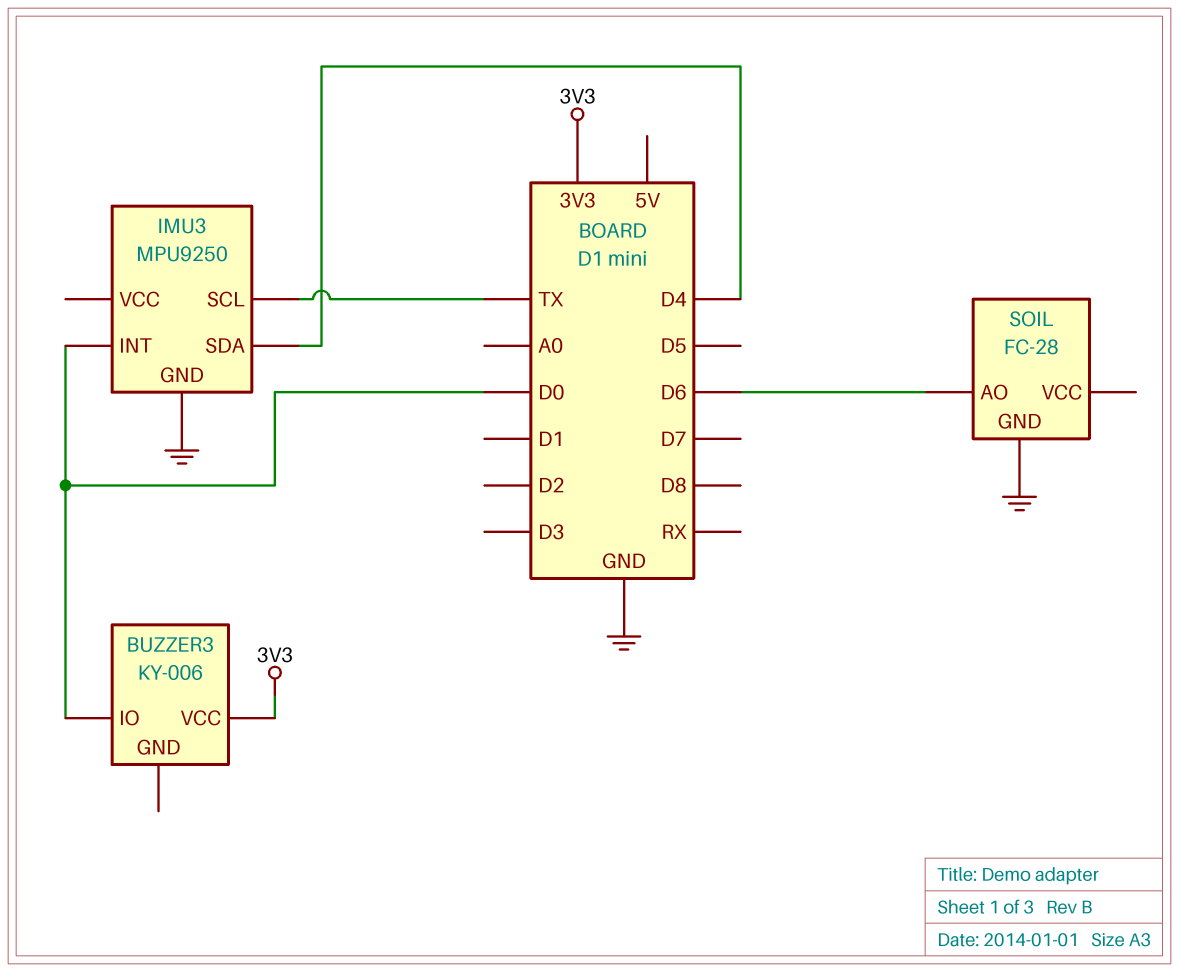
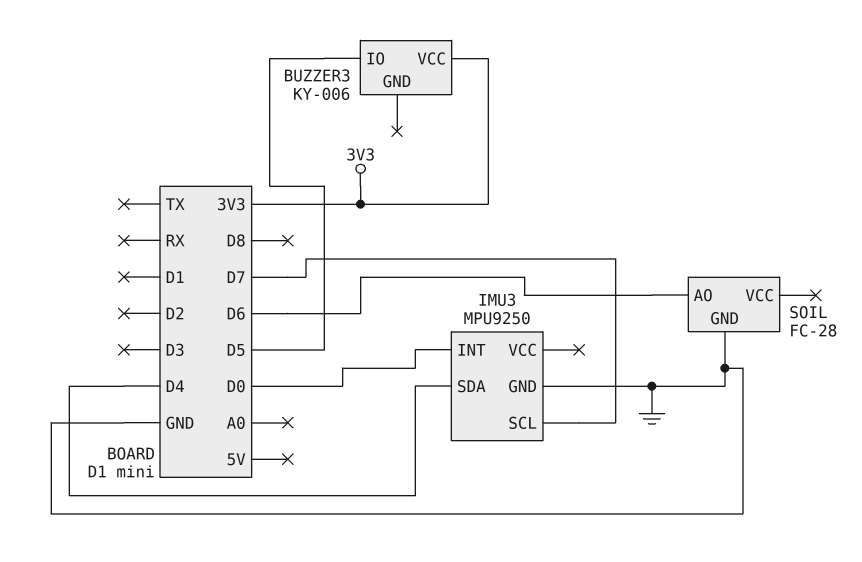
BUZZER3 pin IO: D0 -> D5
IMU3 pin SCL: TX -> D7

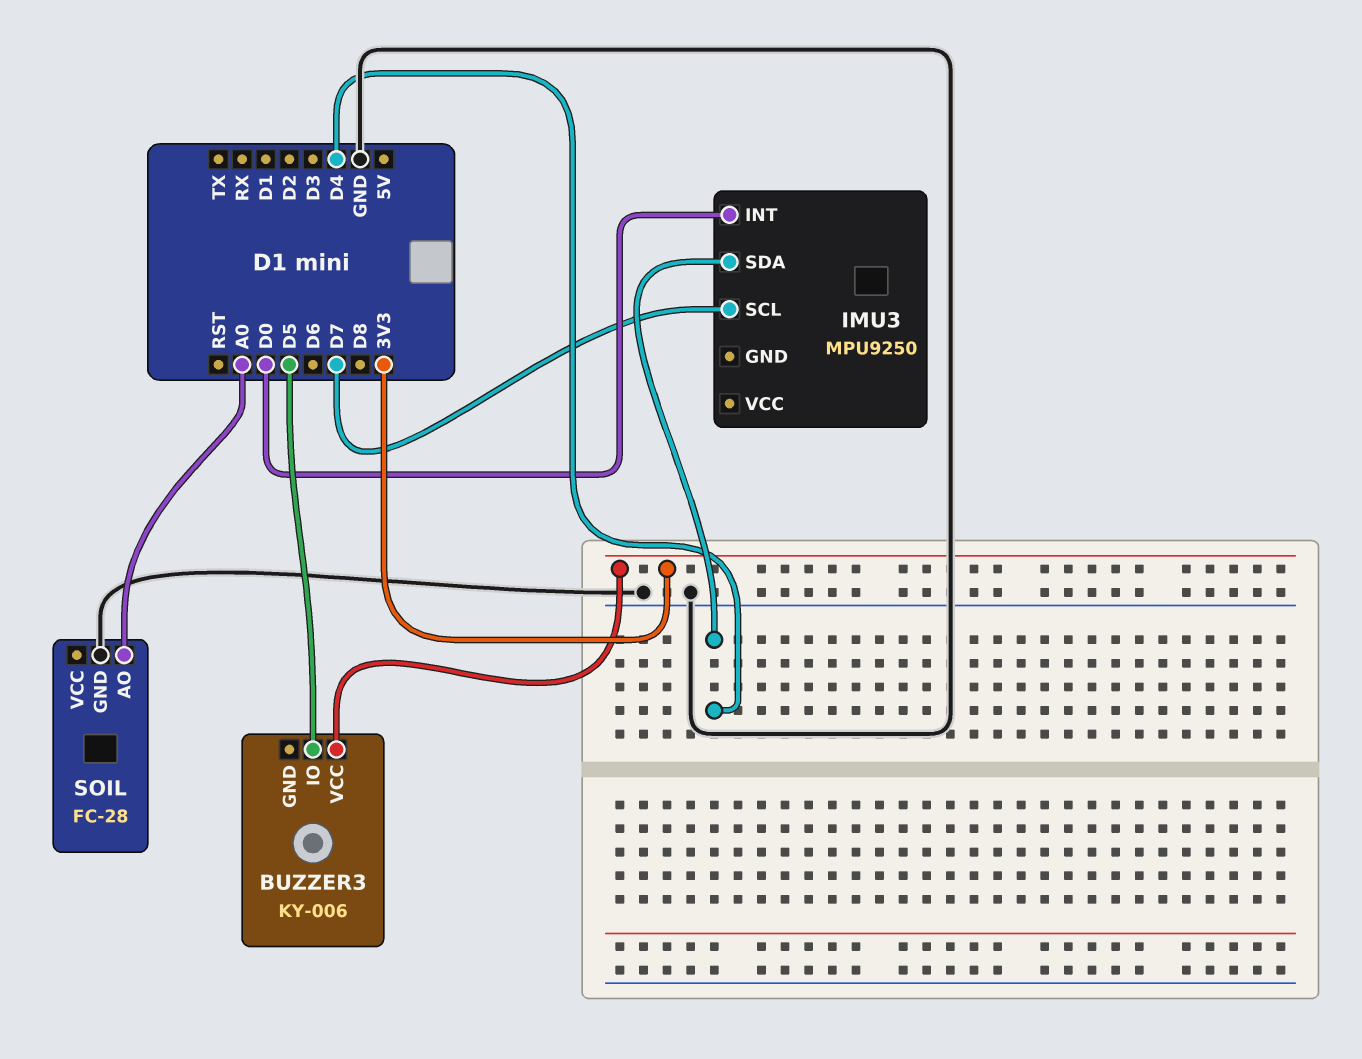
IMU3 pin GND: GND -> none
SOIL pin AO: D6 -> A0

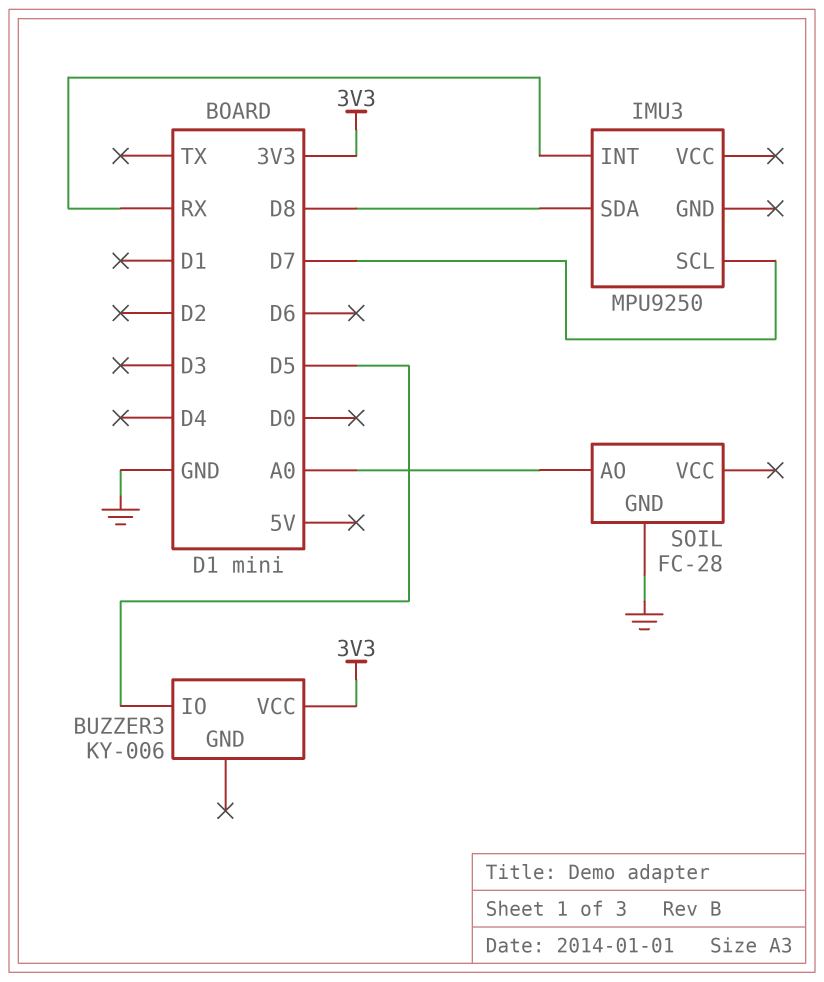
IMU3 pin INT: D0 -> RX
IMU3 pin SDA: D4 -> D8

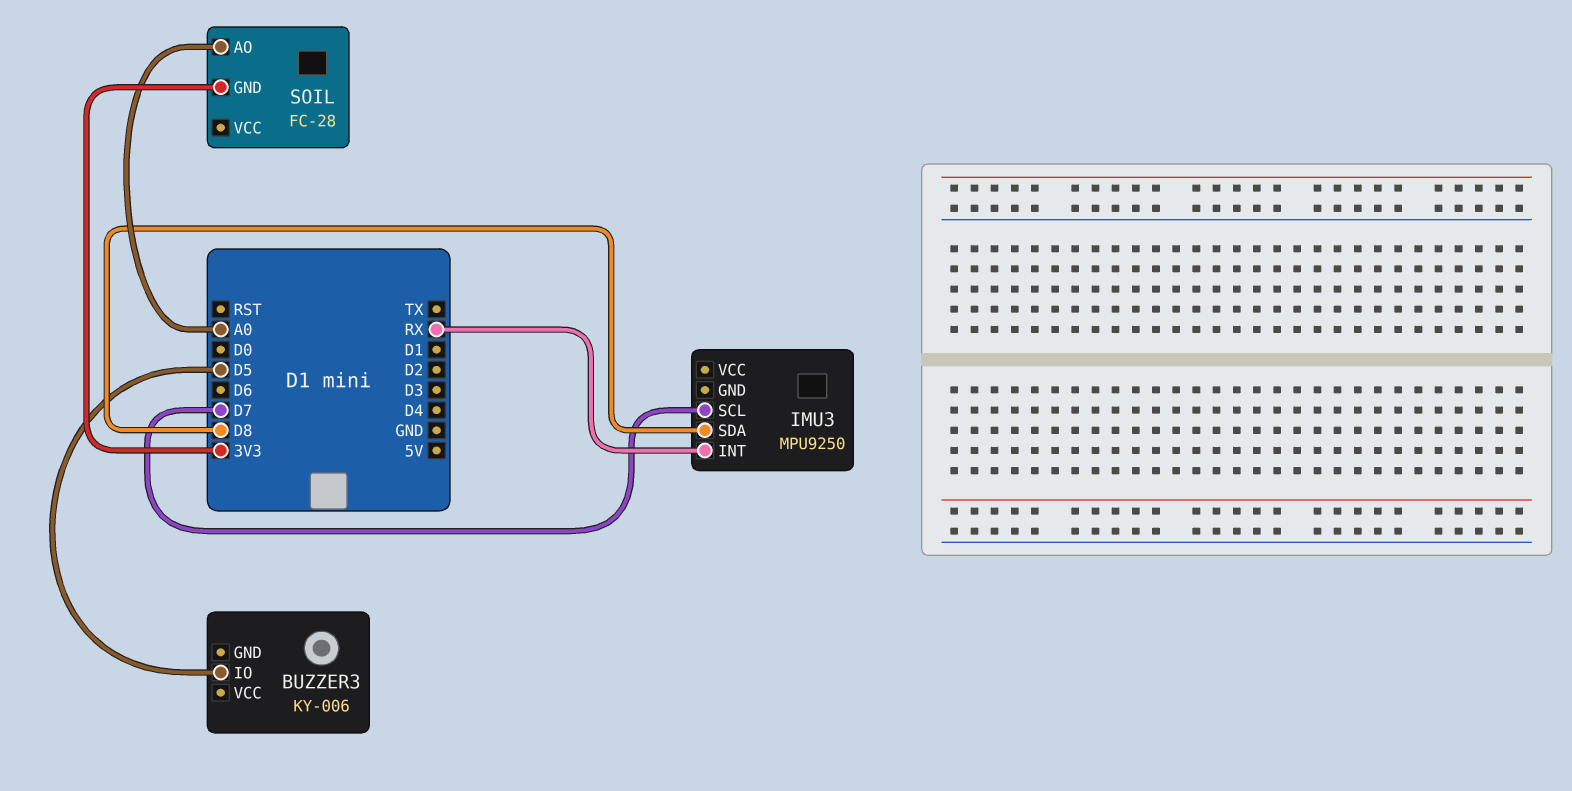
BUZZER3 pin VCC: 3V3 -> none
SOIL pin GND: GND -> 3V3

